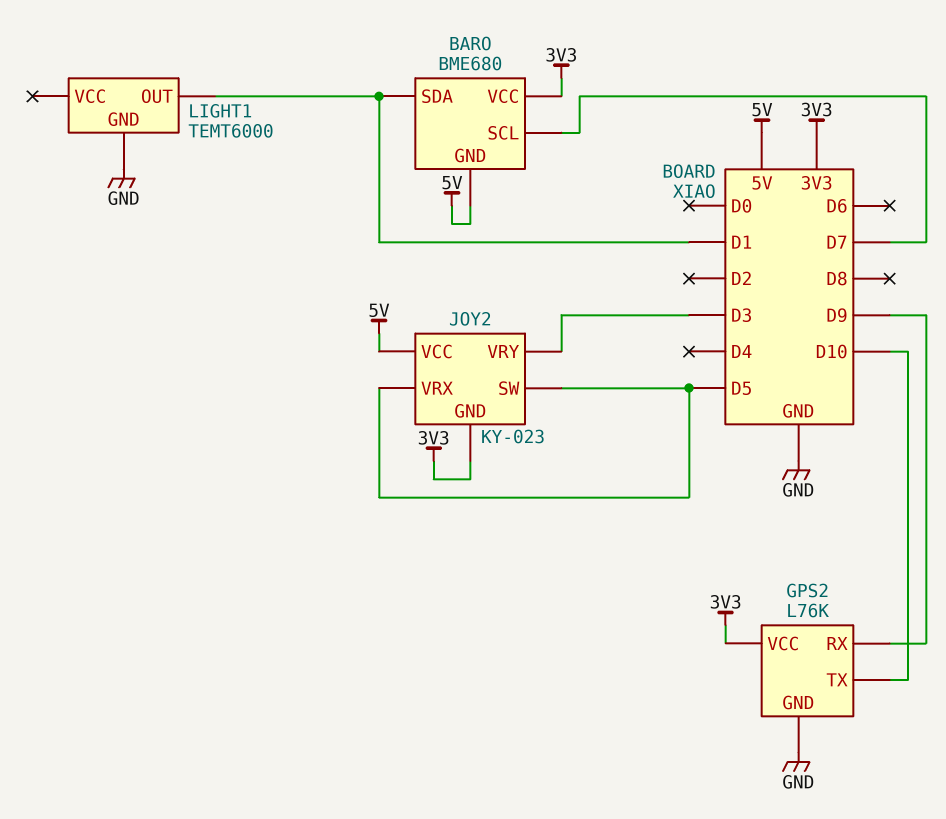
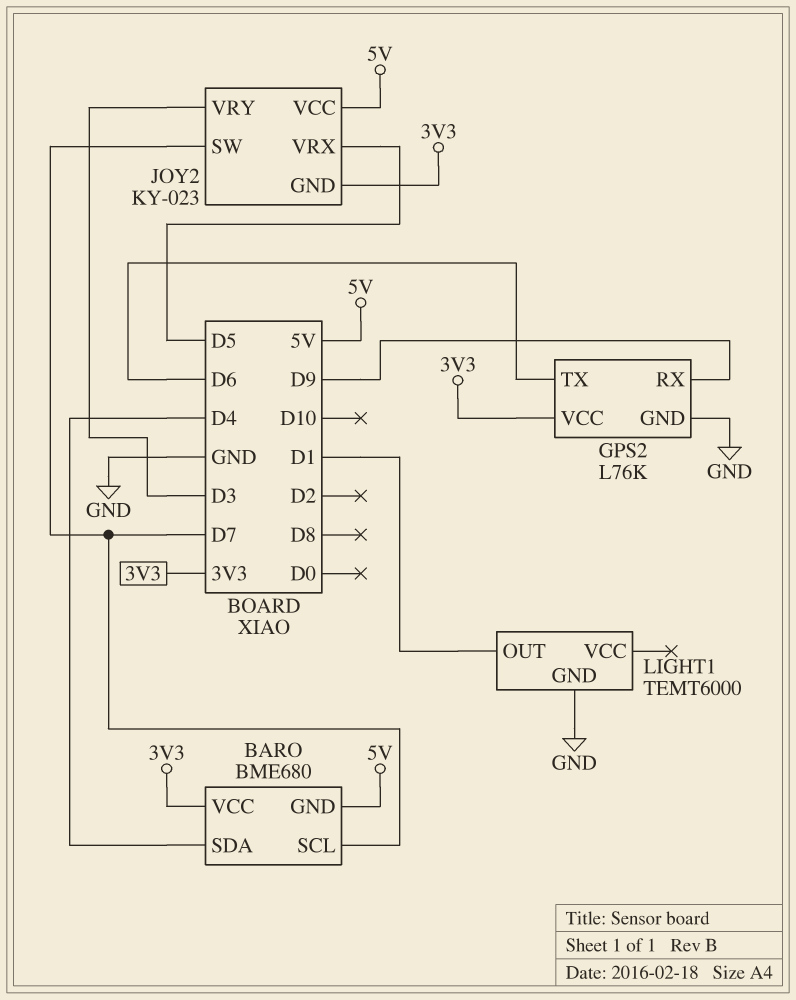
BARO pin SDA: D1 -> D4
GPS2 pin TX: D10 -> D6
JOY2 pin SW: D5 -> D7

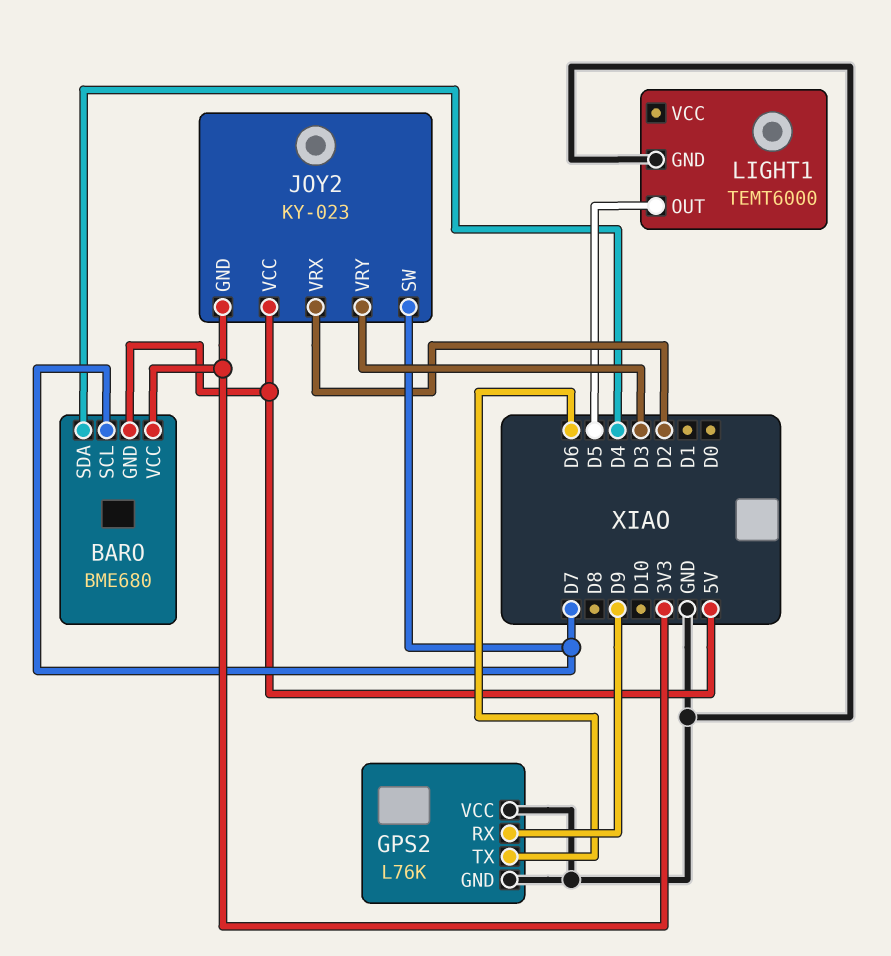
GPS2 pin VCC: 3V3 -> GND
JOY2 pin VRX: D5 -> D2
LIGHT1 pin OUT: D1 -> D5

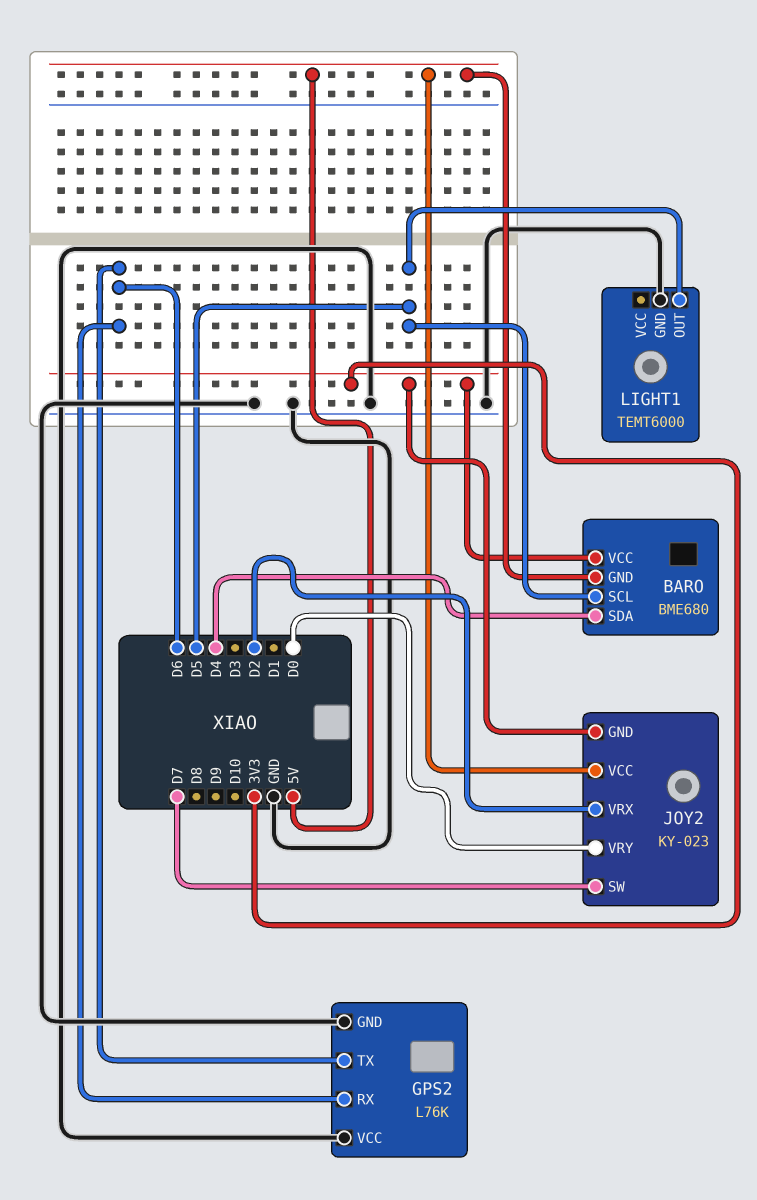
BARO pin SCL: D7 -> D5
GPS2 pin RX: D9 -> D6
JOY2 pin VRY: D3 -> D0

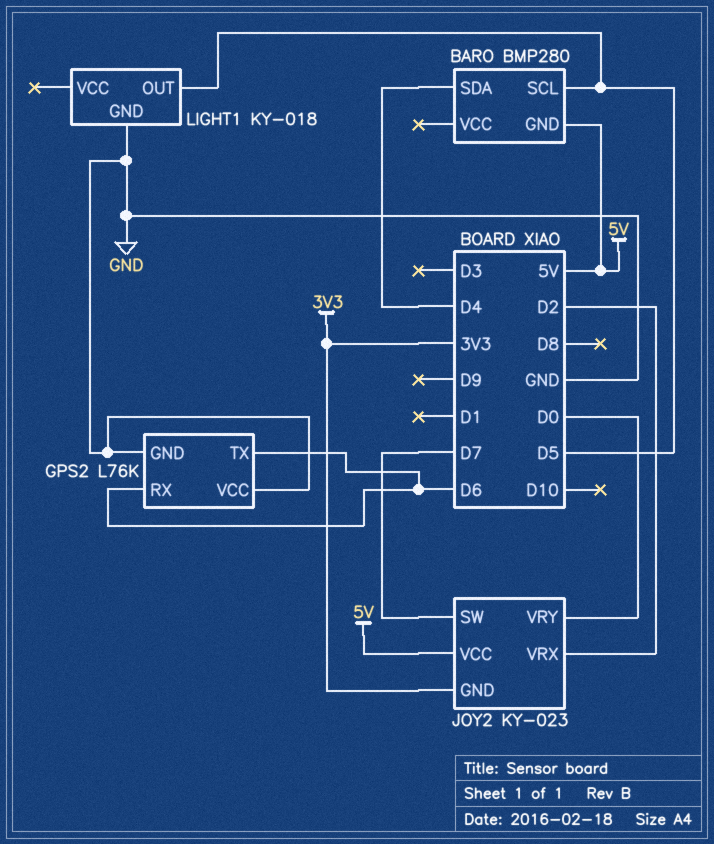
BARO: BME680 -> BMP280
BARO pin VCC: 3V3 -> none
LIGHT1: TEMT6000 -> KY-018

